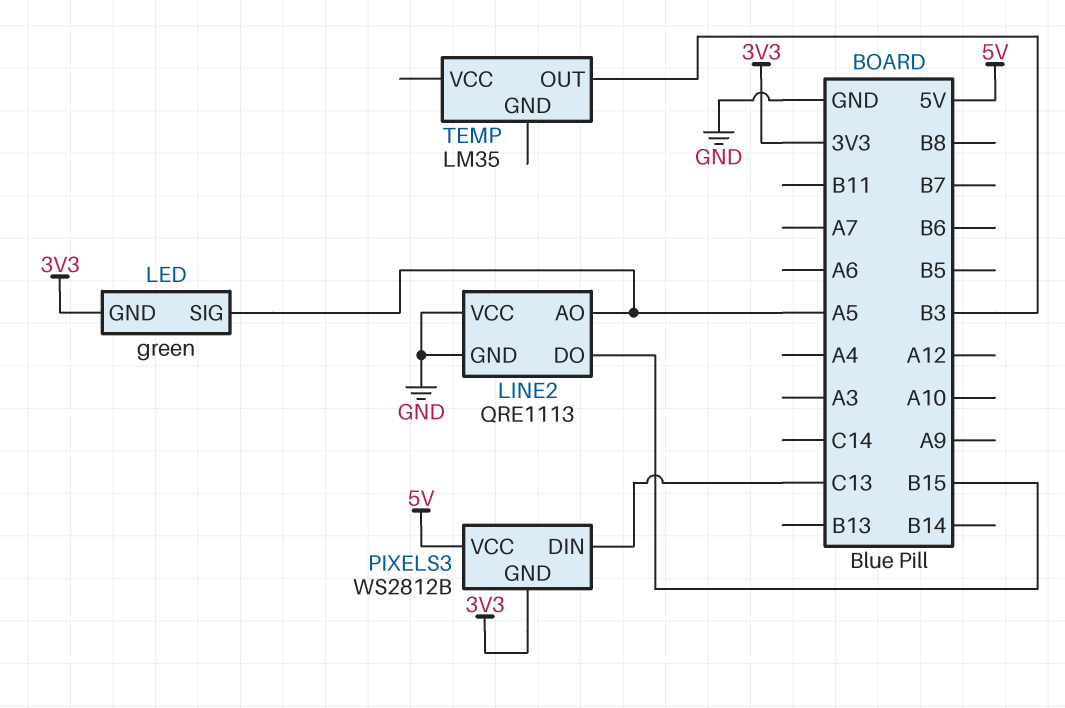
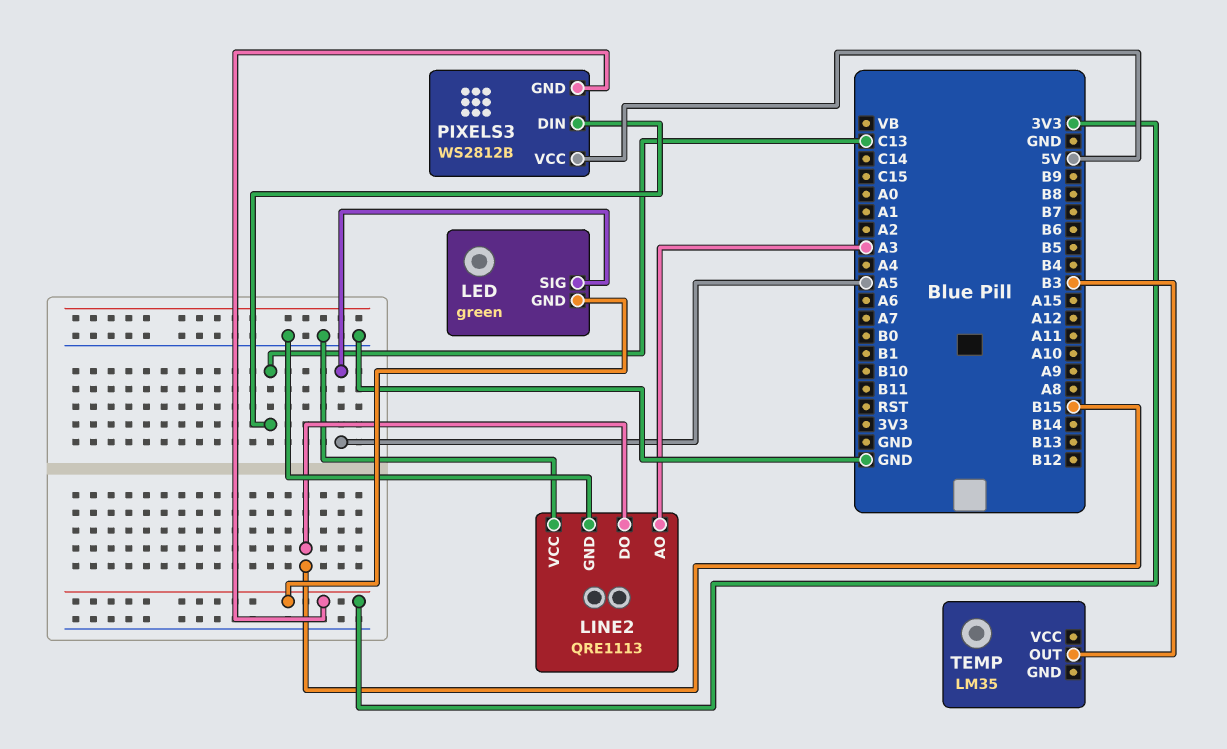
LINE2 pin AO: A5 -> A3

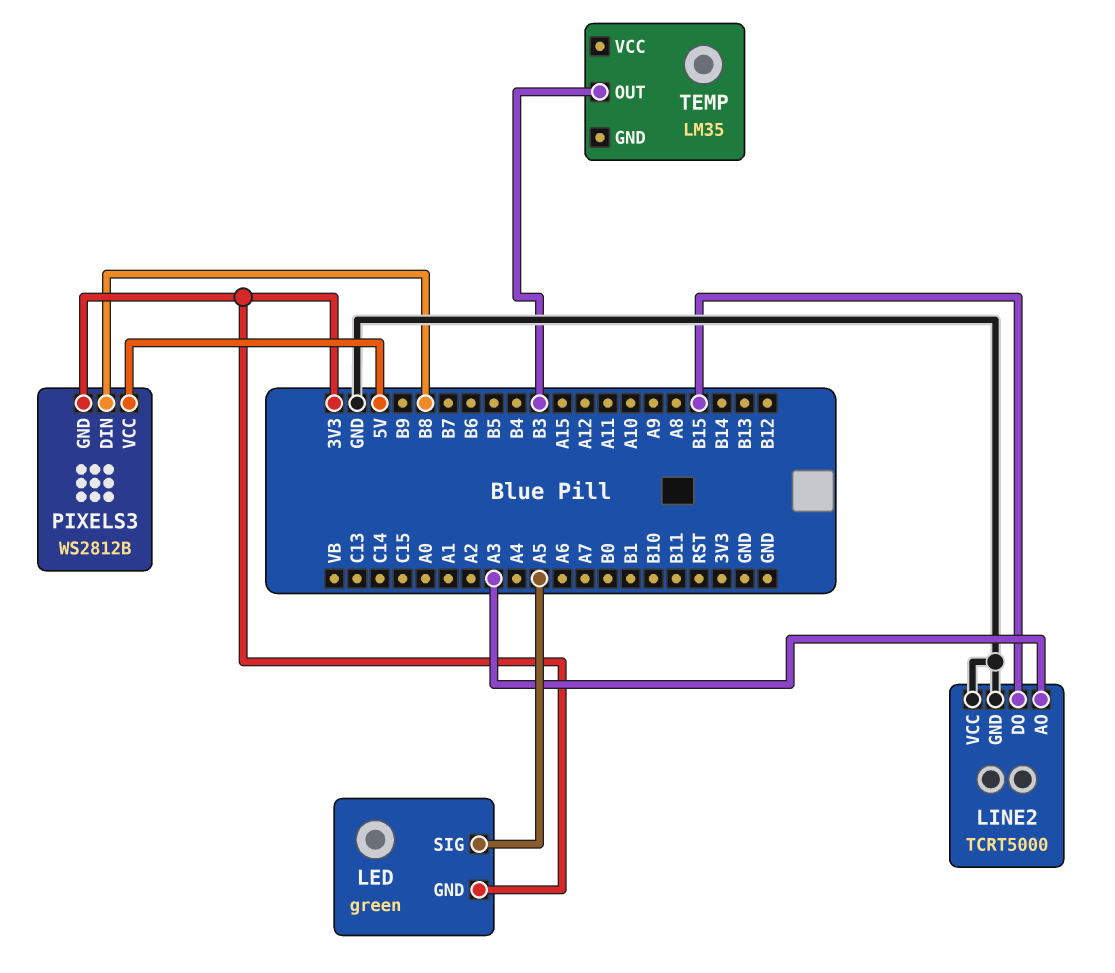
LINE2: QRE1113 -> TCRT5000
PIXELS3 pin DIN: C13 -> B8

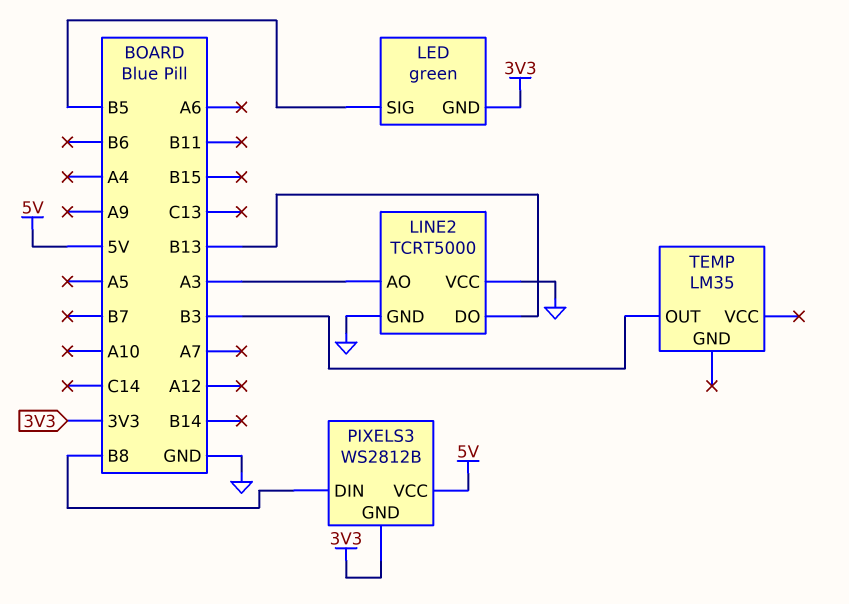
LED pin SIG: A5 -> B5
LINE2 pin DO: B15 -> B13

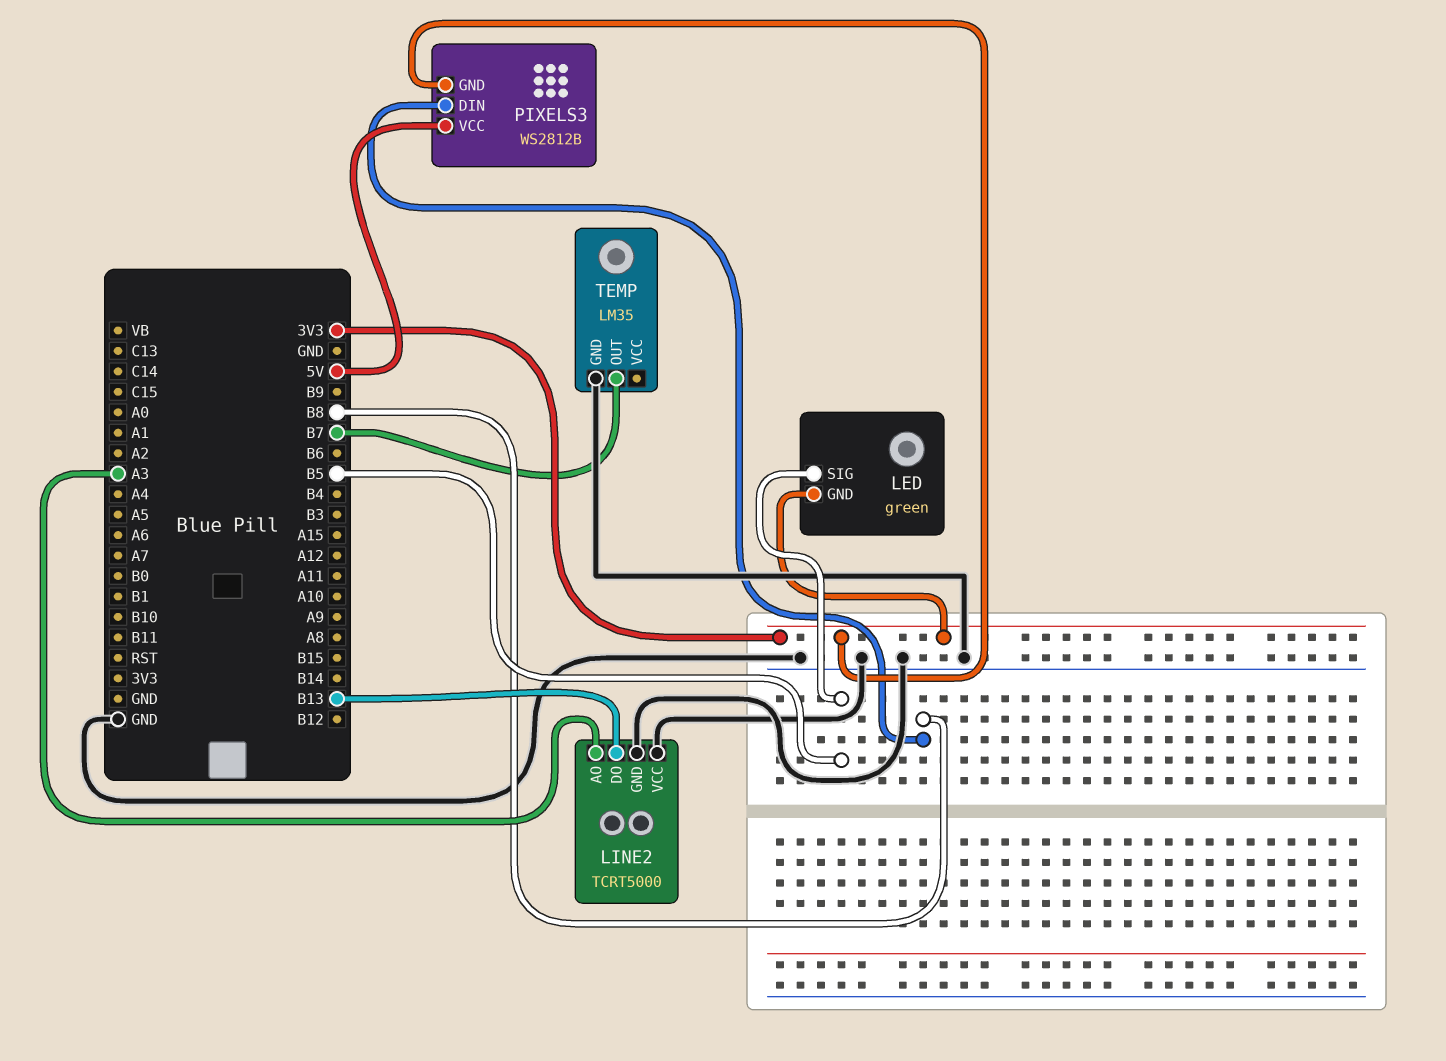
TEMP pin GND: none -> GND
TEMP pin OUT: B3 -> B7

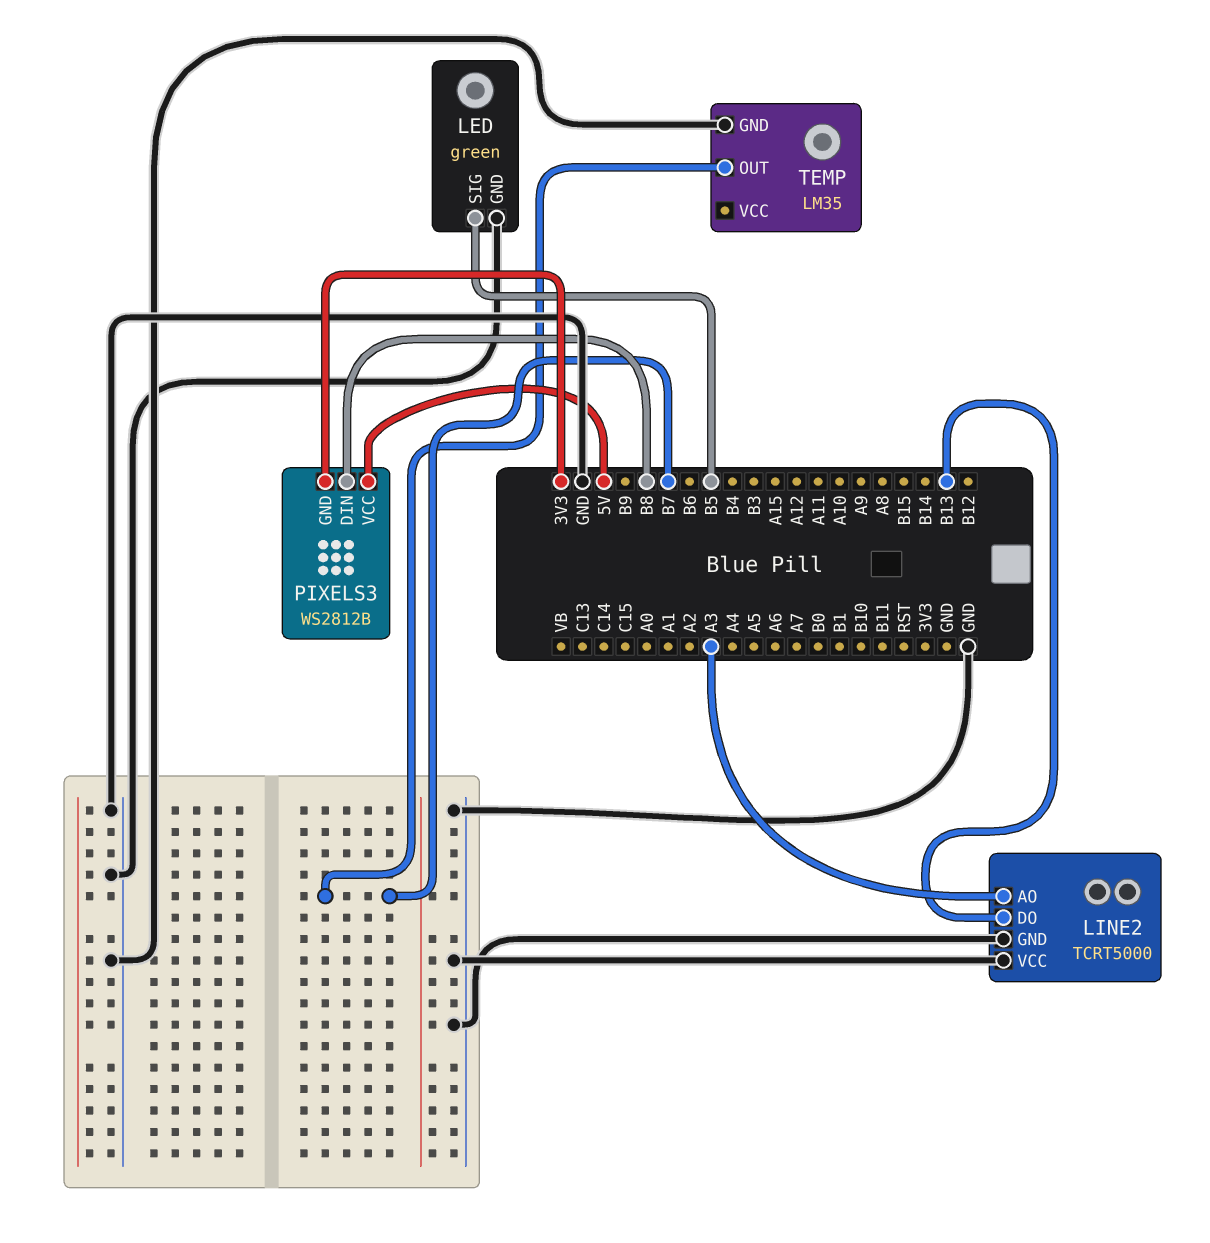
LED pin GND: 3V3 -> GND

